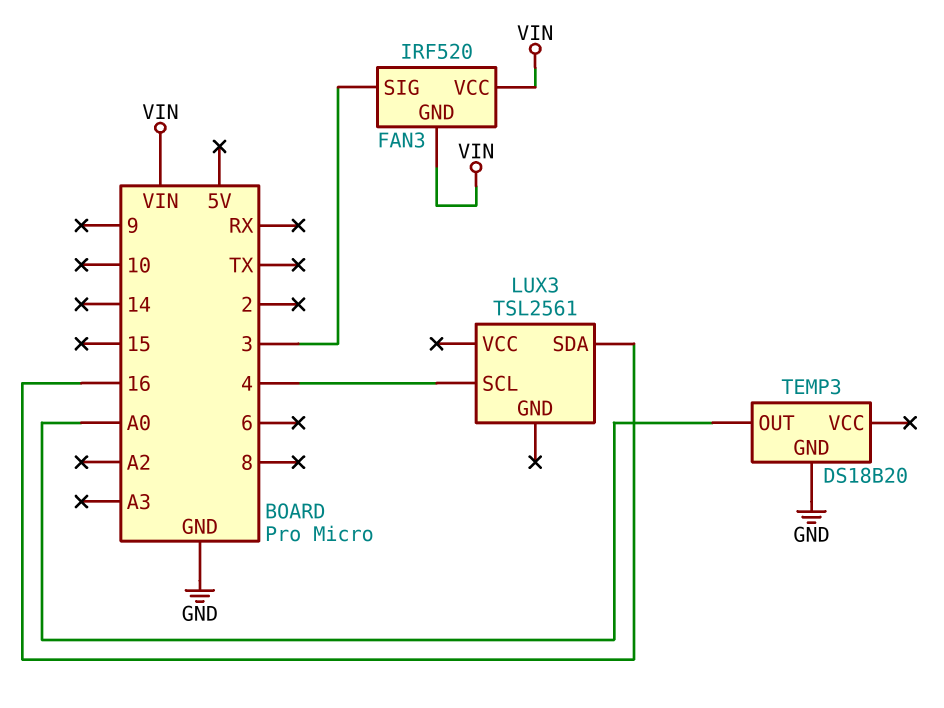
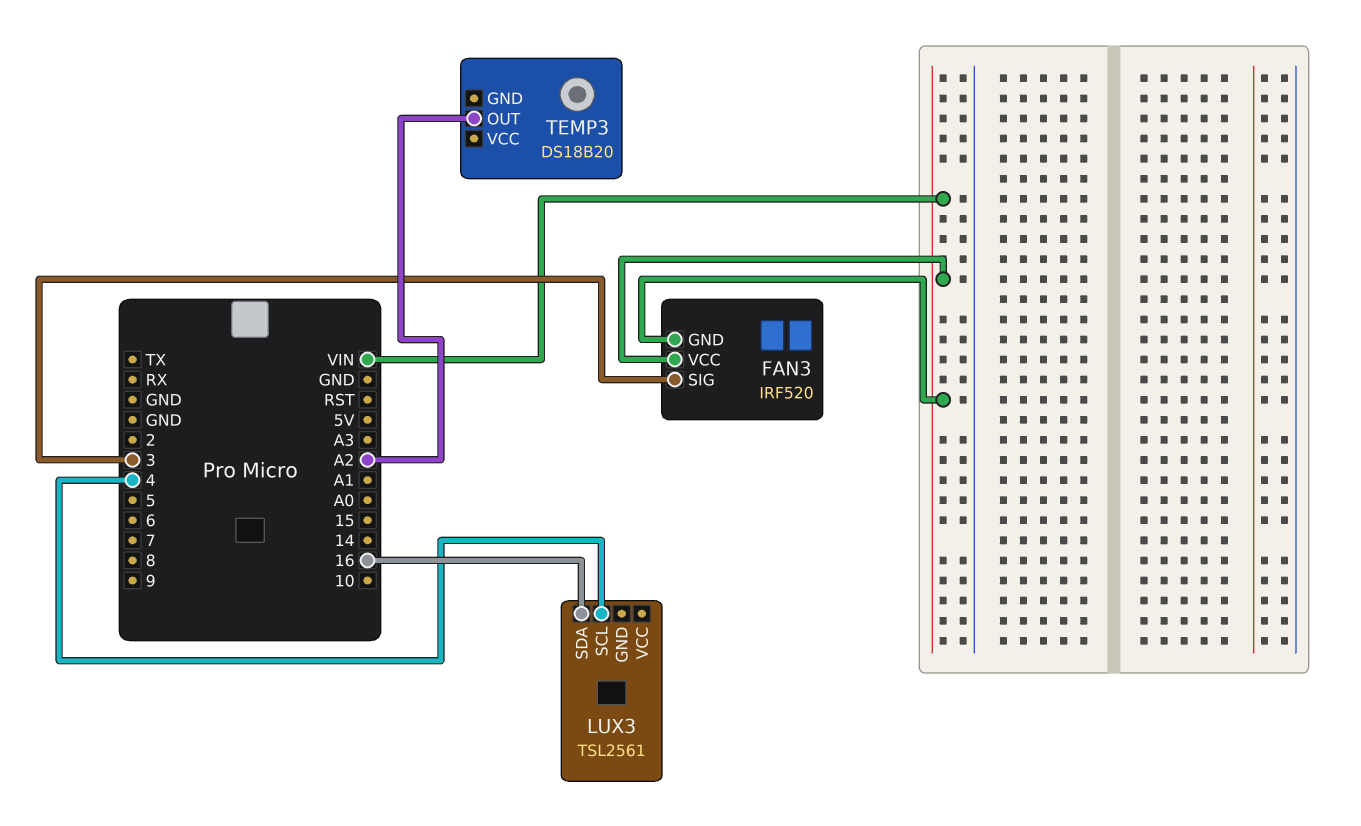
TEMP3 pin GND: GND -> none
TEMP3 pin OUT: A0 -> A2

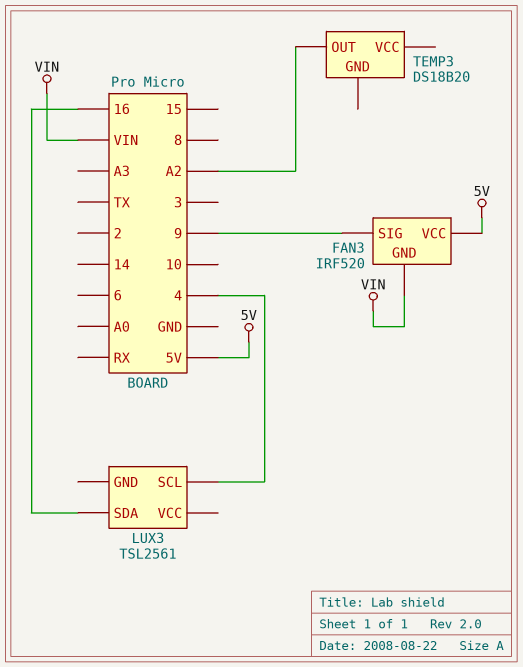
FAN3 pin SIG: 3 -> 9
FAN3 pin VCC: VIN -> 5V

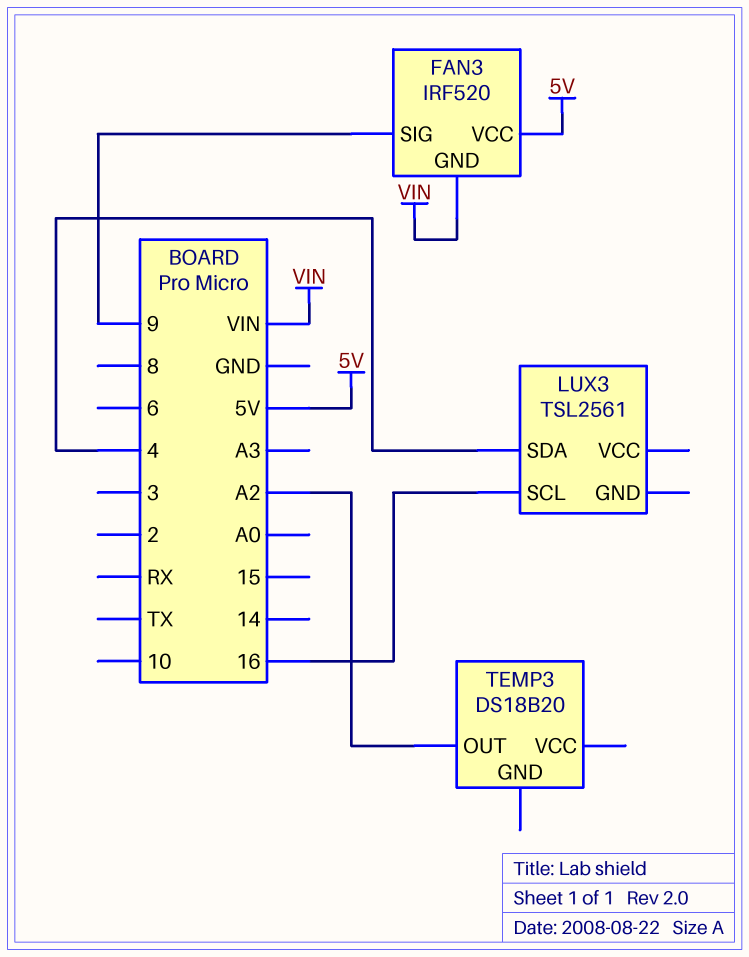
LUX3 pin SCL: 4 -> 16
LUX3 pin SDA: 16 -> 4

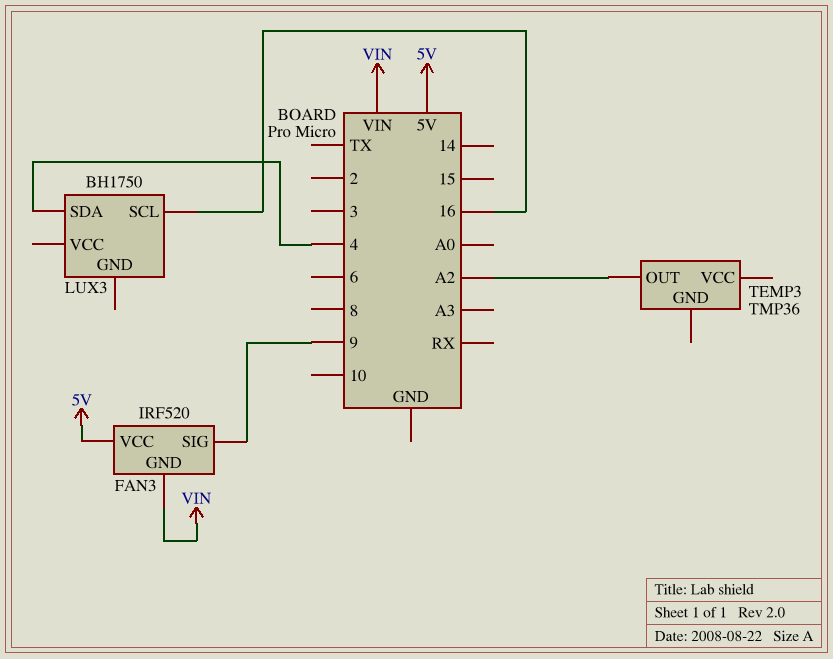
LUX3: TSL2561 -> BH1750
TEMP3: DS18B20 -> TMP36

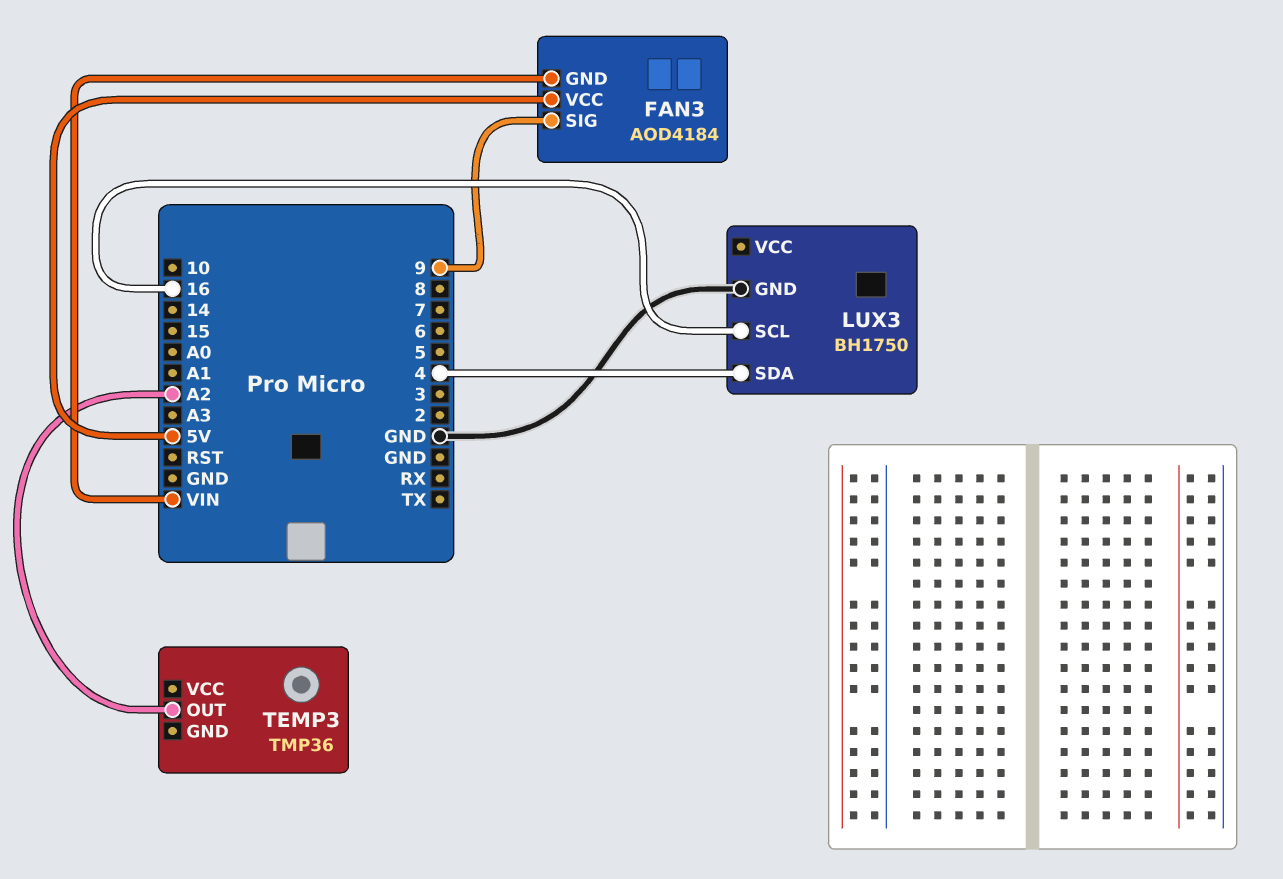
FAN3: IRF520 -> AOD4184
LUX3 pin GND: none -> GND

